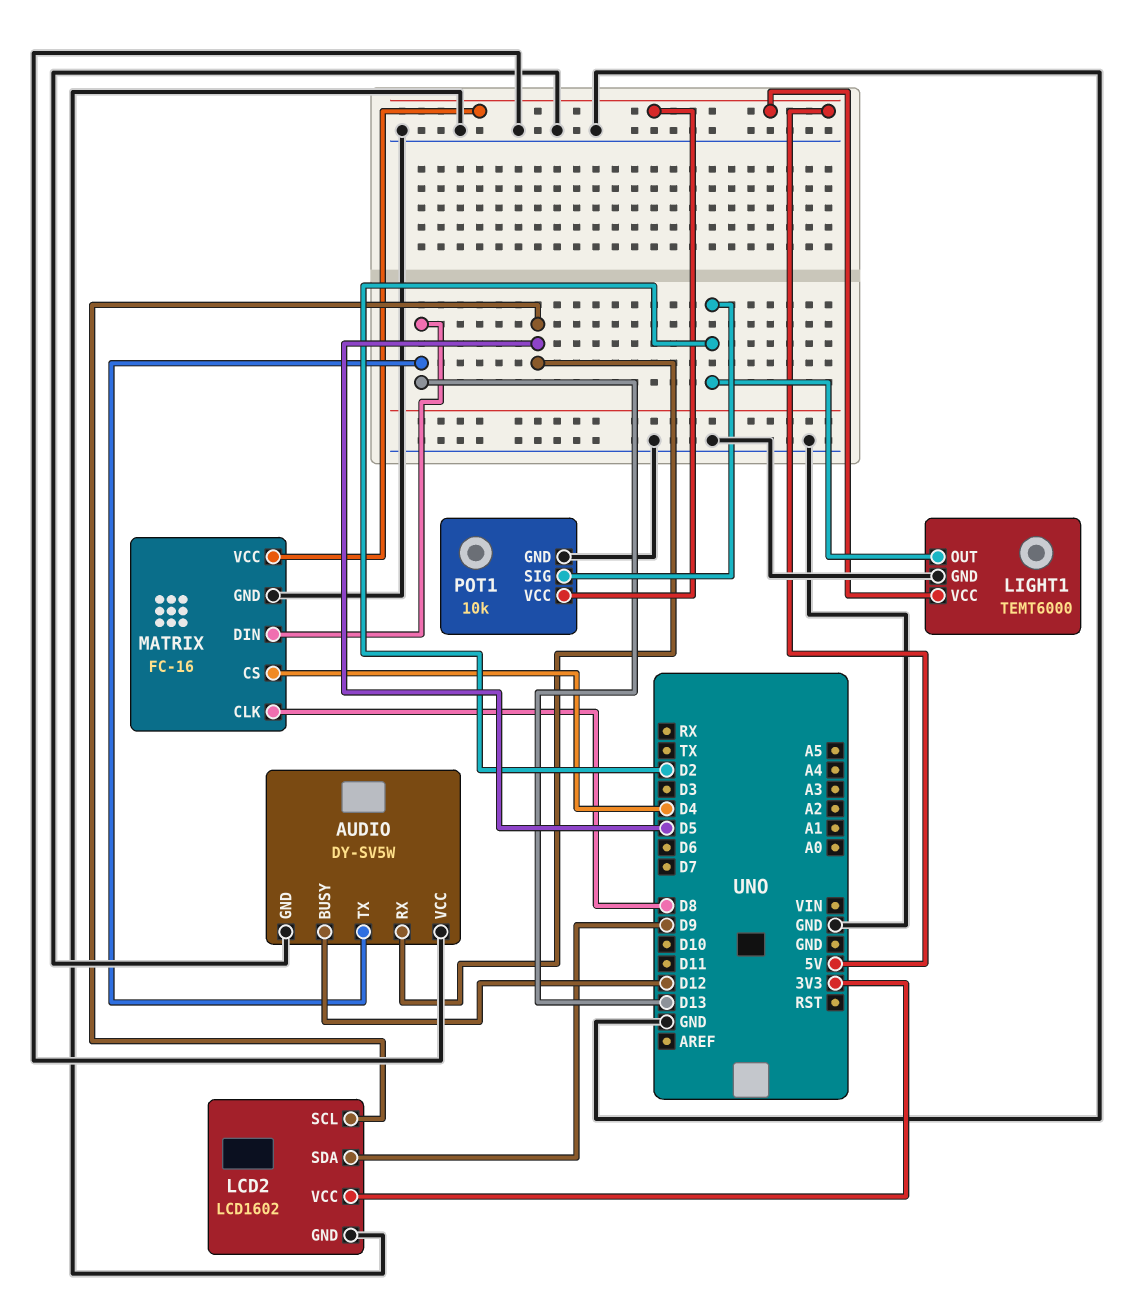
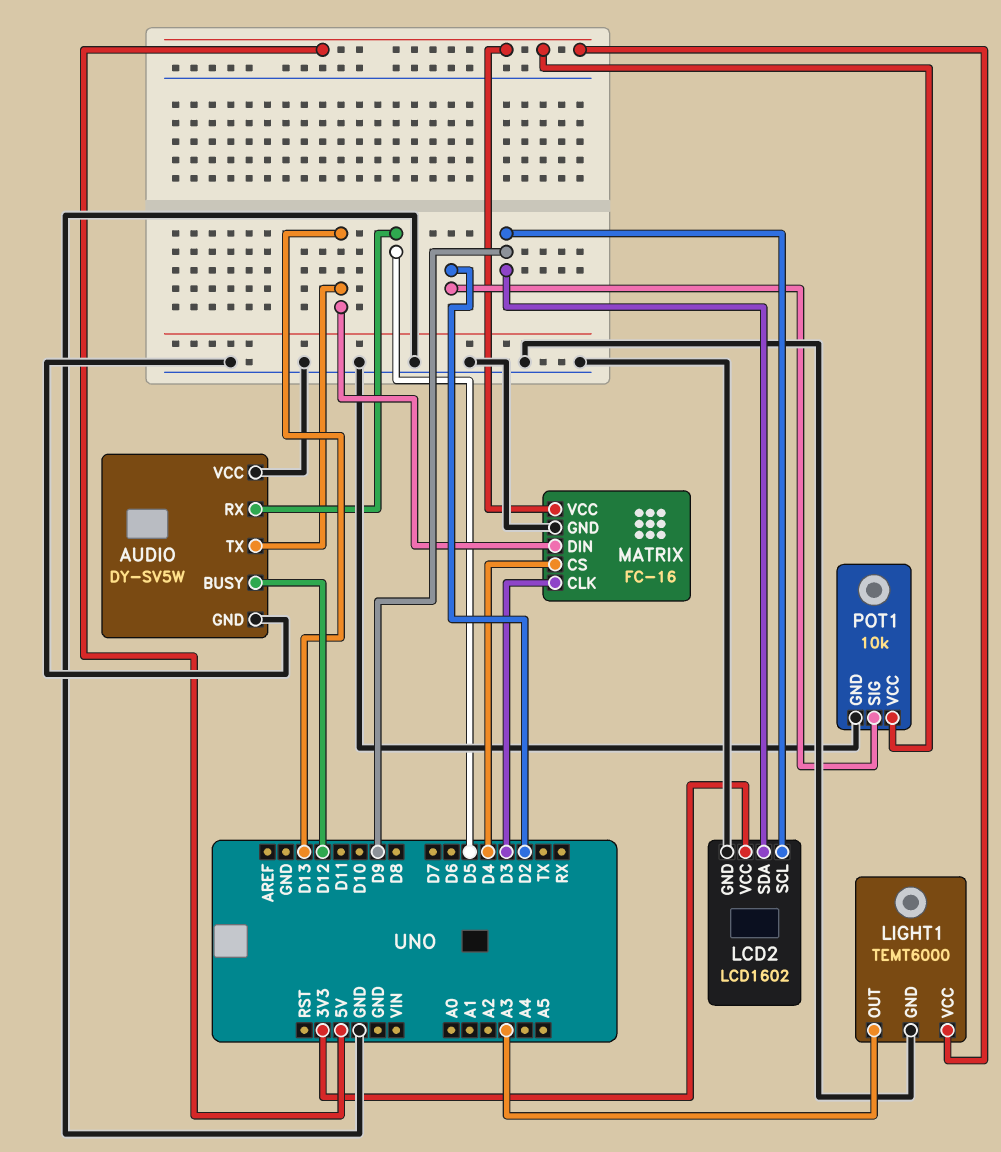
LCD2 pin SCL: D5 -> D9
LIGHT1 pin OUT: D2 -> A3
MATRIX pin CLK: D8 -> D3

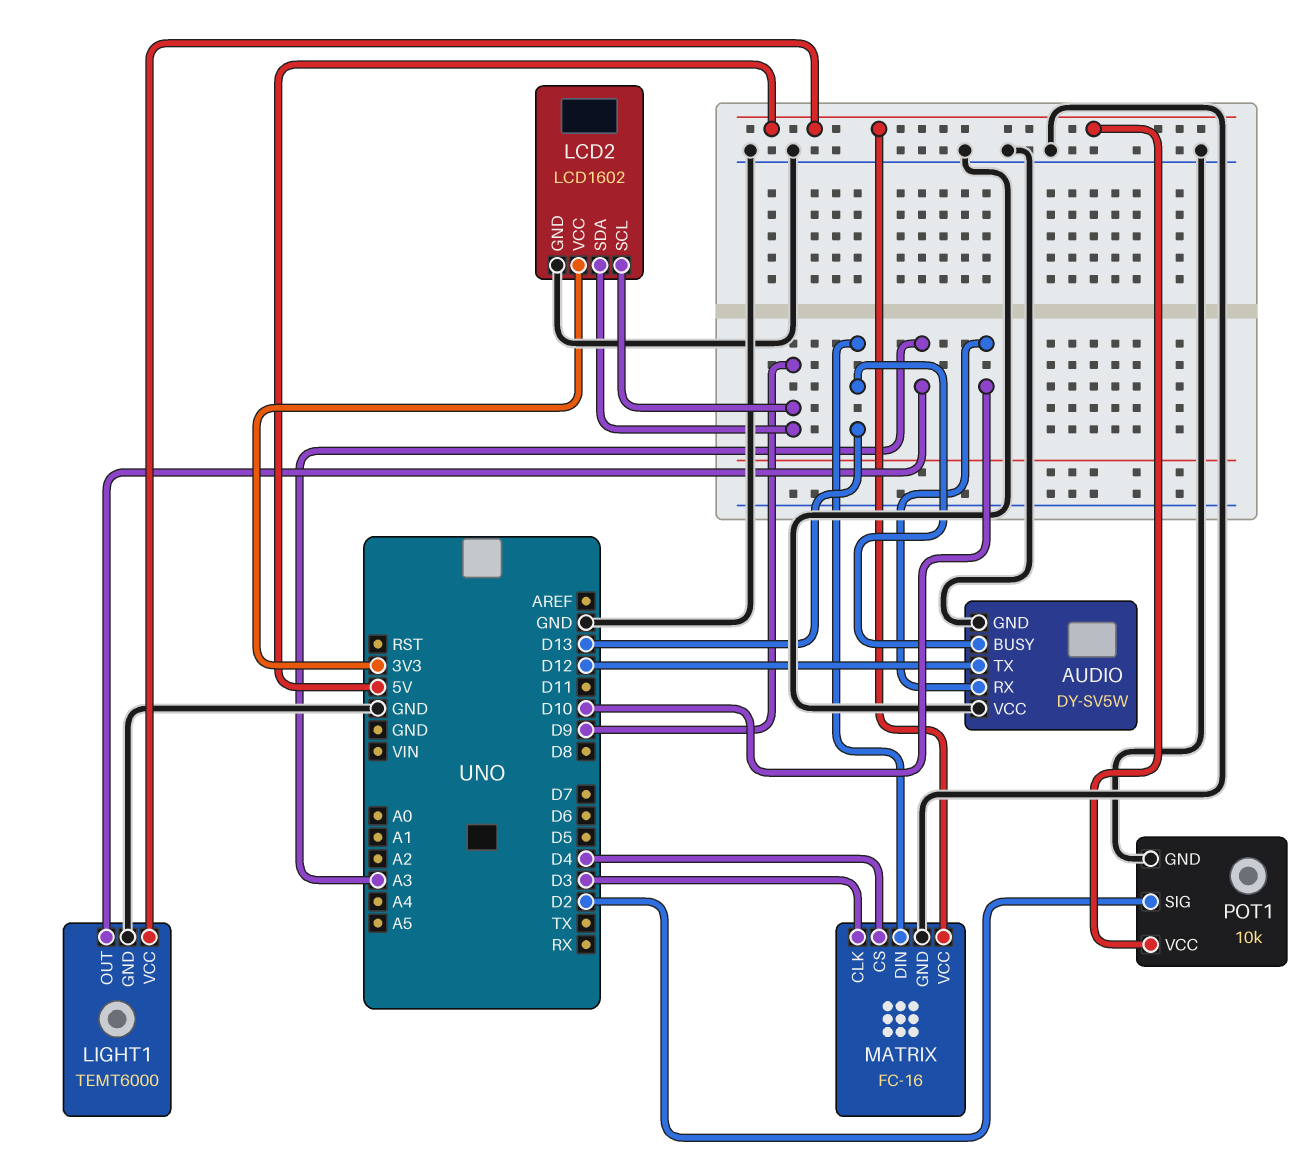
AUDIO pin BUSY: D12 -> D13
AUDIO pin RX: D5 -> D10
AUDIO pin TX: D13 -> D12

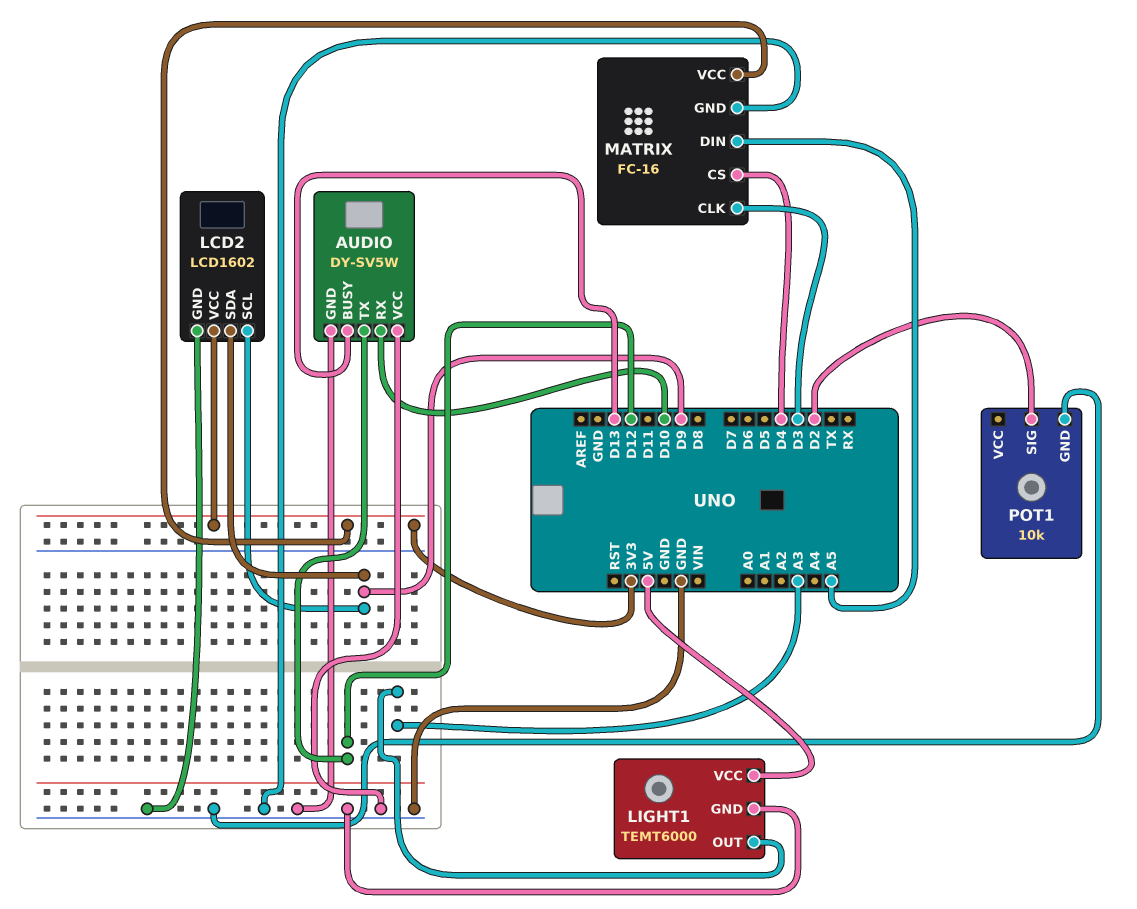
MATRIX pin DIN: D13 -> A5
MATRIX pin VCC: 5V -> 3V3
POT1 pin VCC: 5V -> none

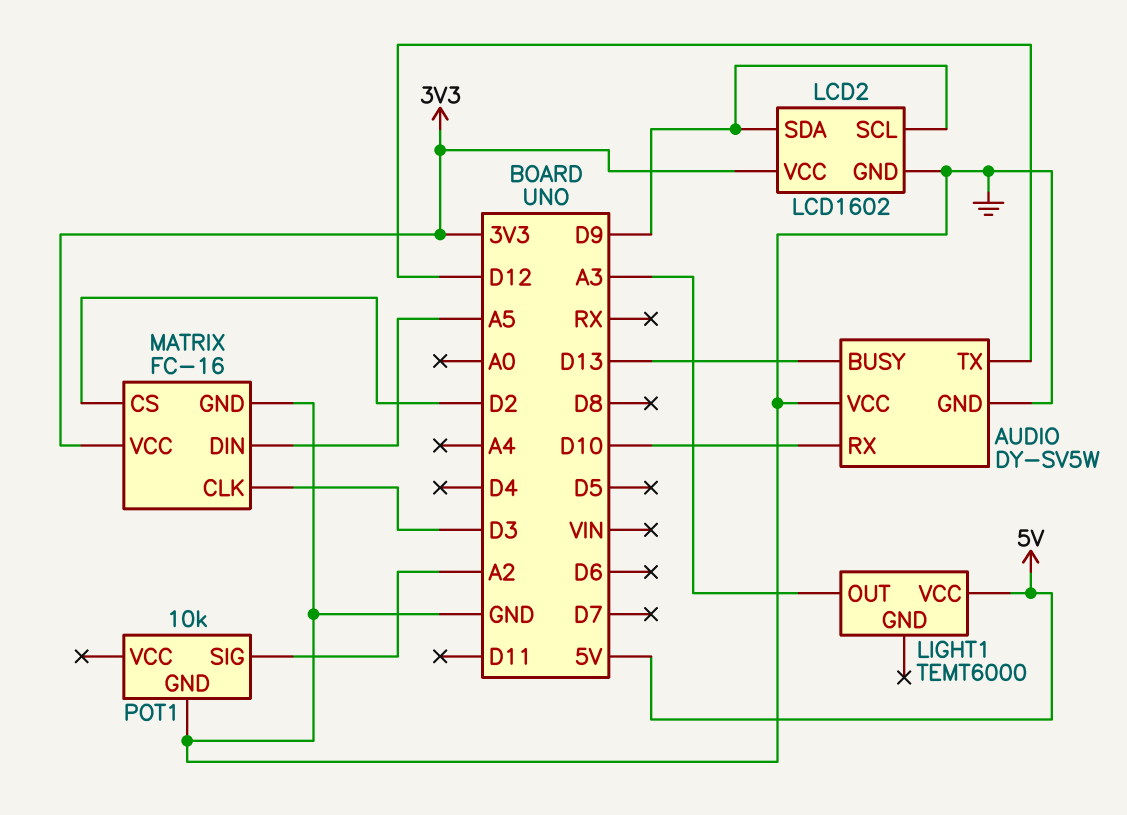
LIGHT1 pin GND: GND -> none
MATRIX pin CS: D4 -> D2
POT1 pin SIG: D2 -> A2

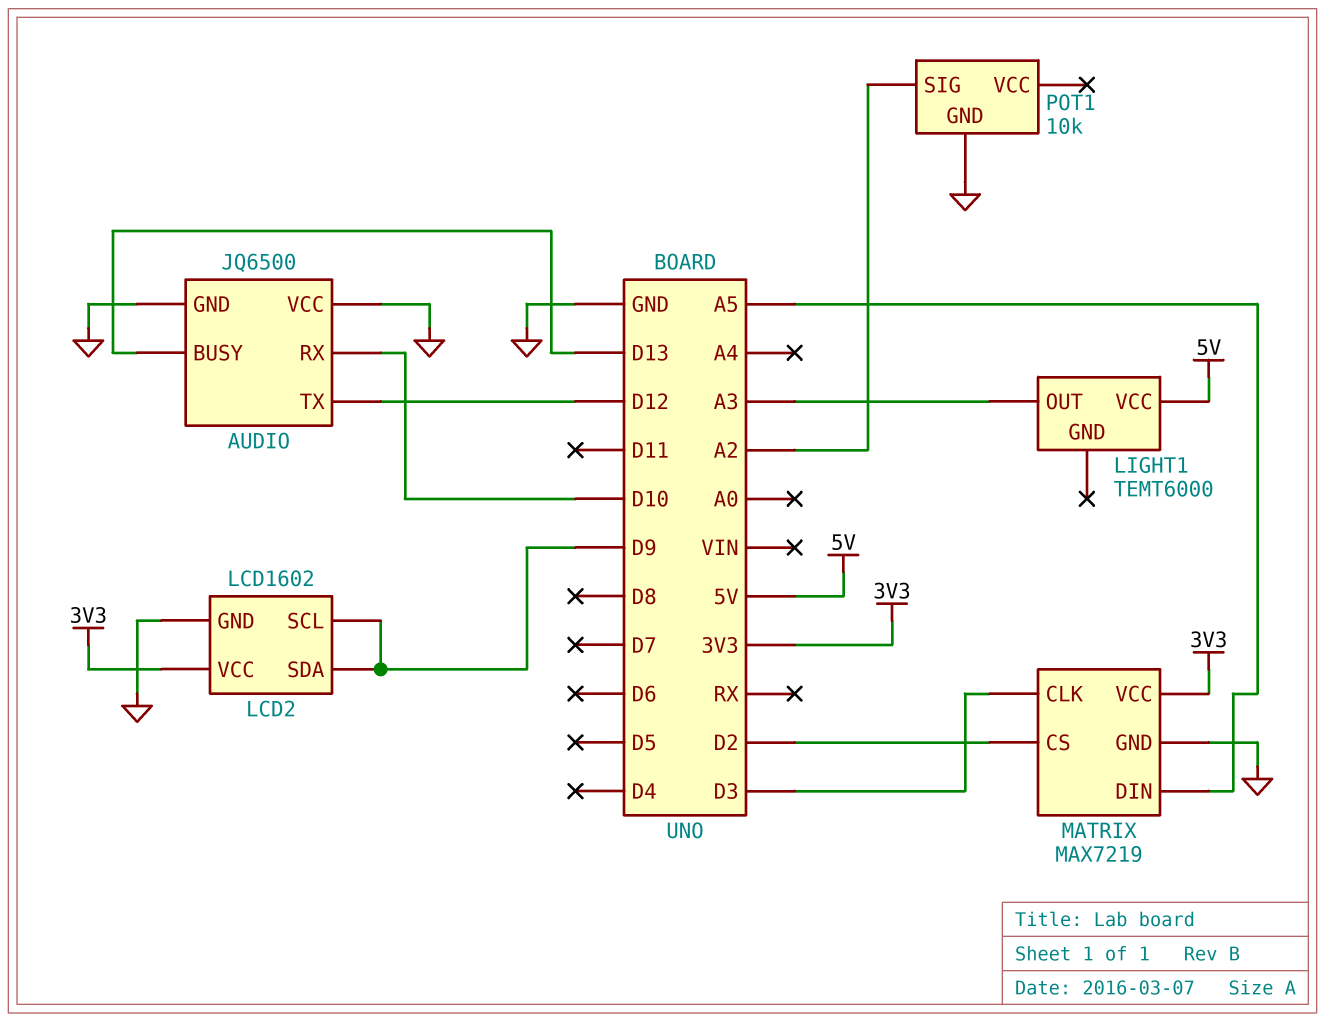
AUDIO: DY-SV5W -> JQ6500
MATRIX: FC-16 -> MAX7219

